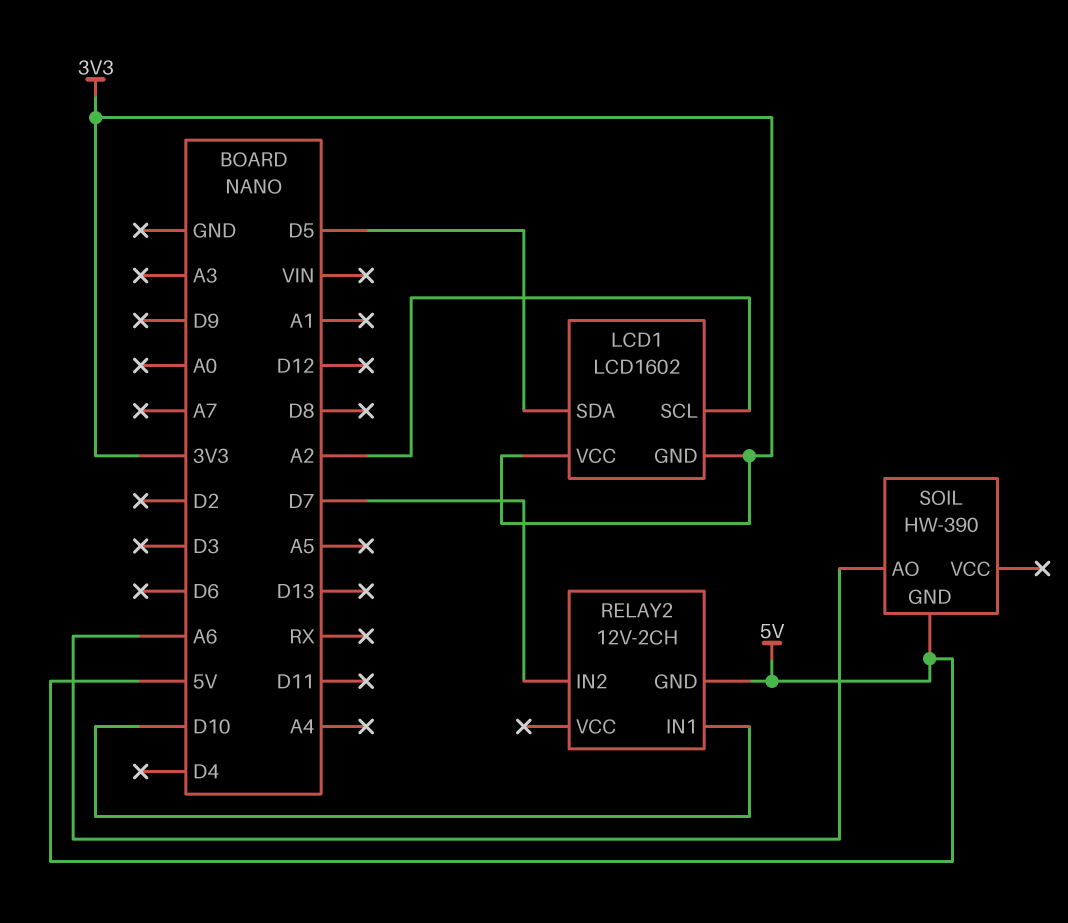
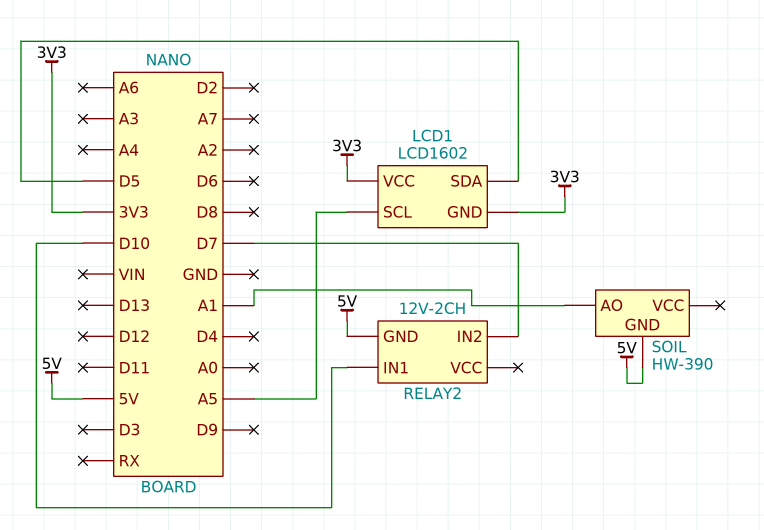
LCD1 pin SCL: A2 -> A5
SOIL pin AO: A6 -> A1

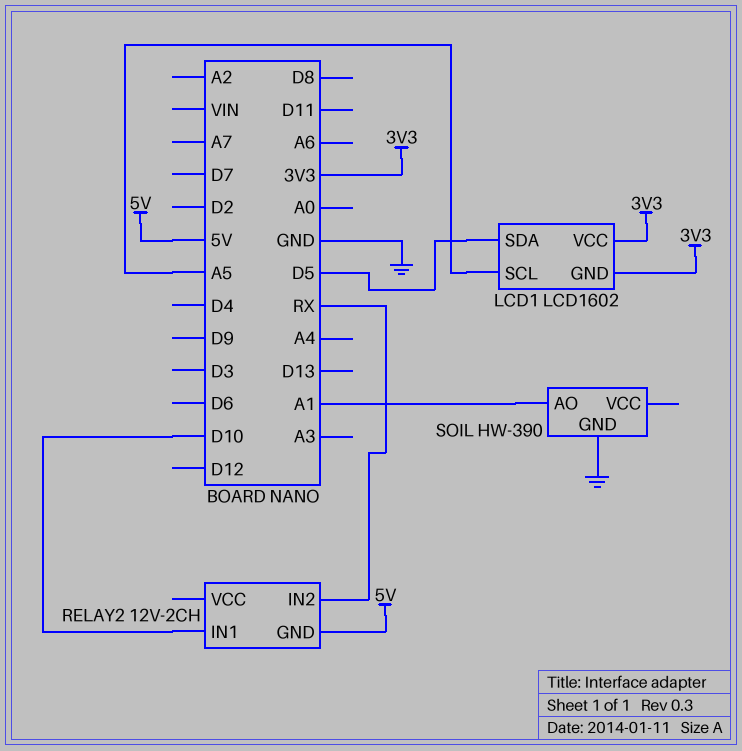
RELAY2 pin IN2: D7 -> RX
SOIL pin GND: 5V -> GND

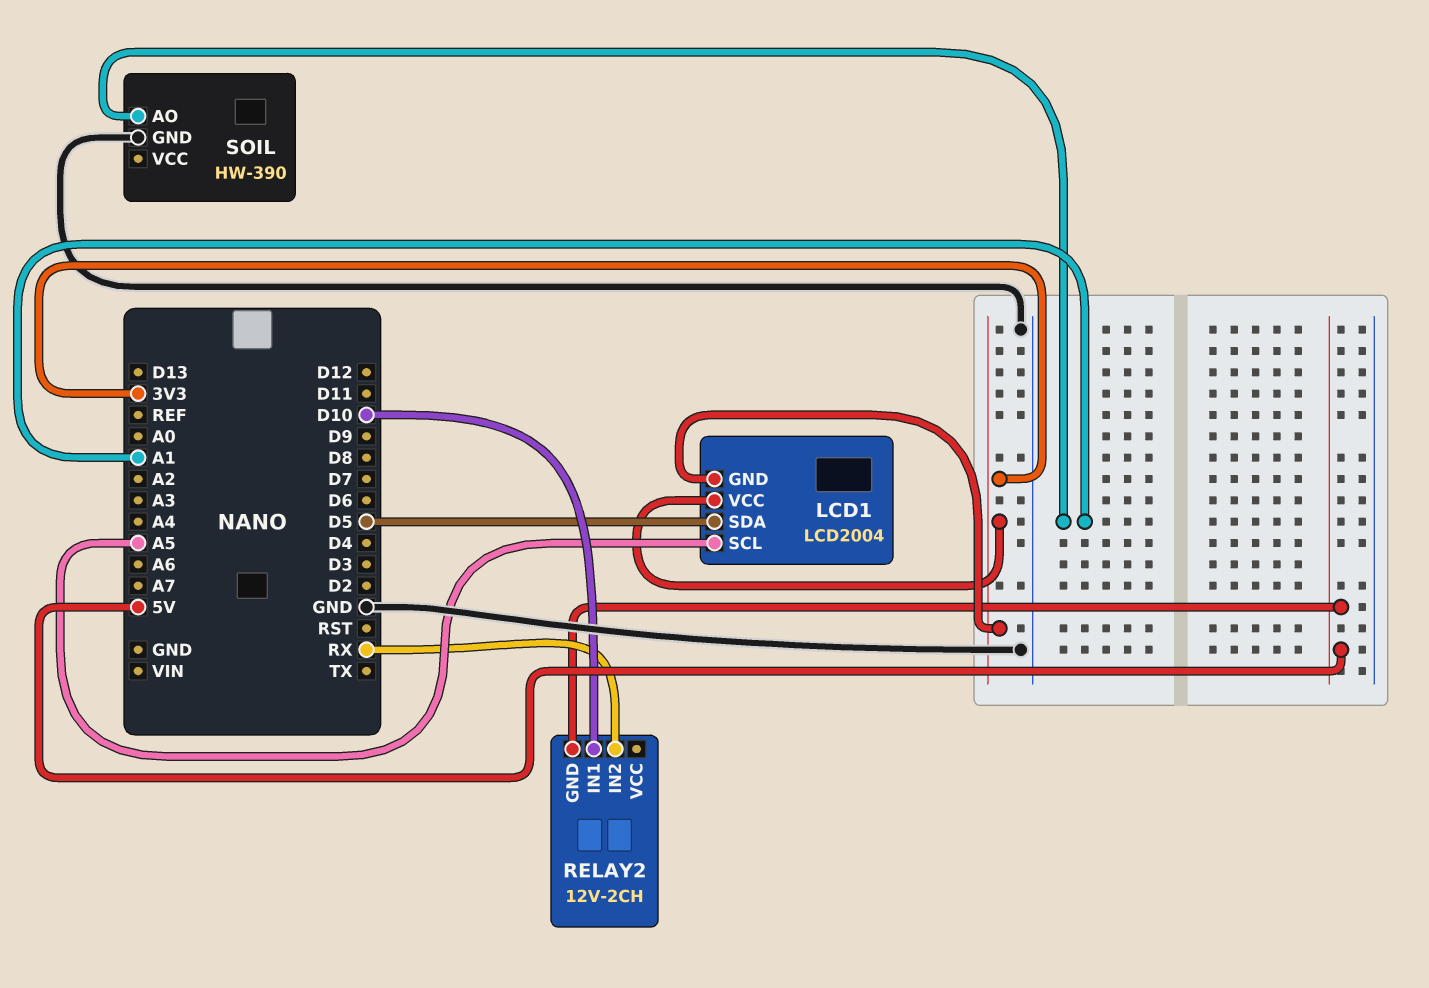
LCD1: LCD1602 -> LCD2004

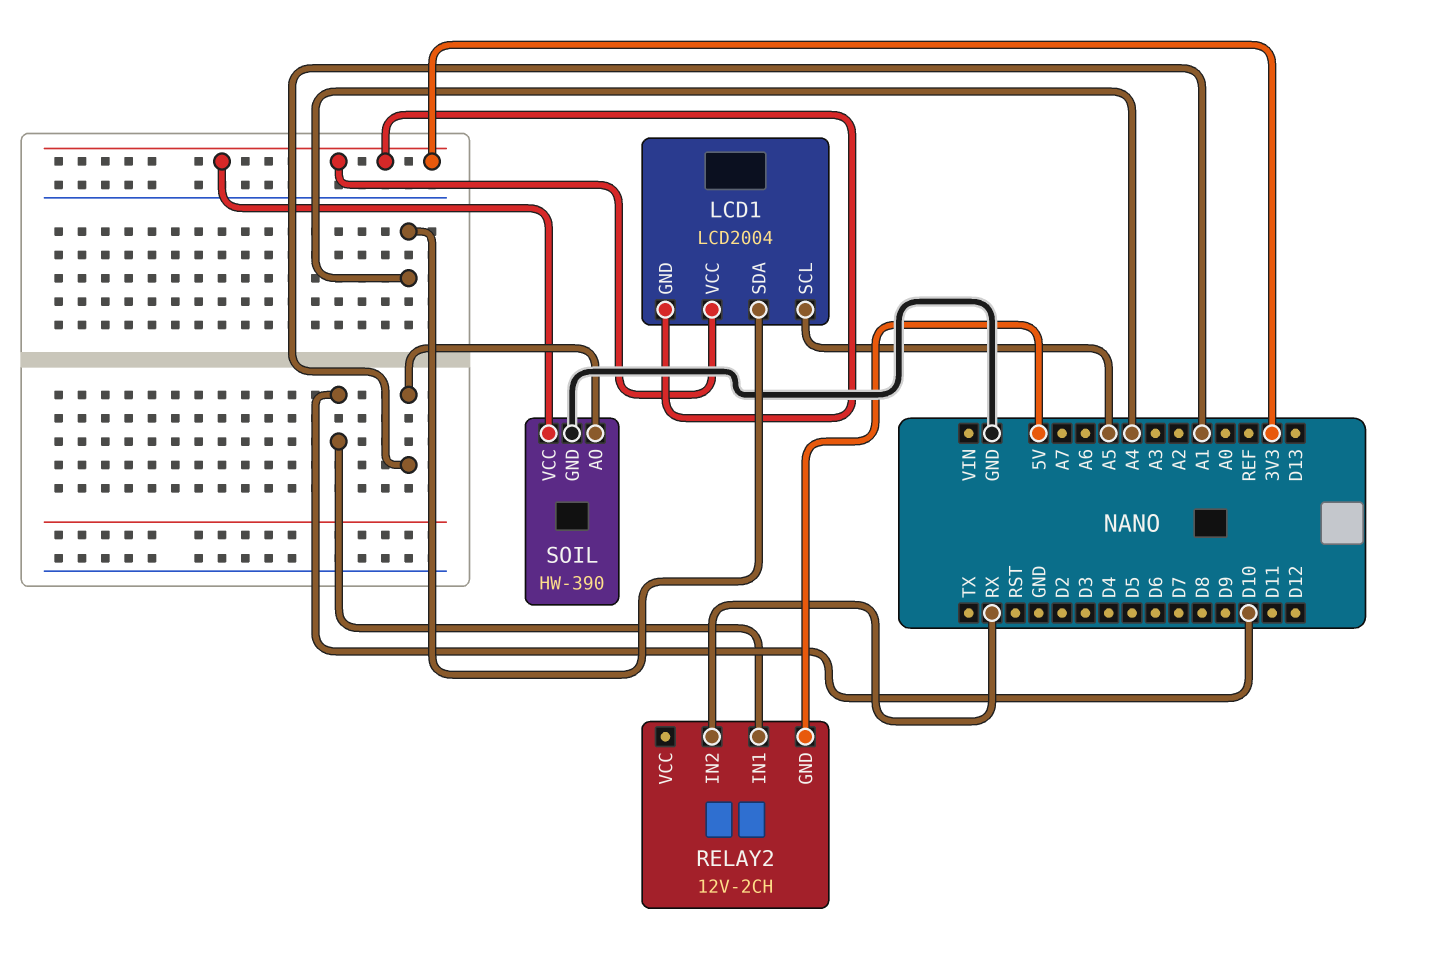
LCD1 pin SDA: D5 -> A4
SOIL pin VCC: none -> 3V3

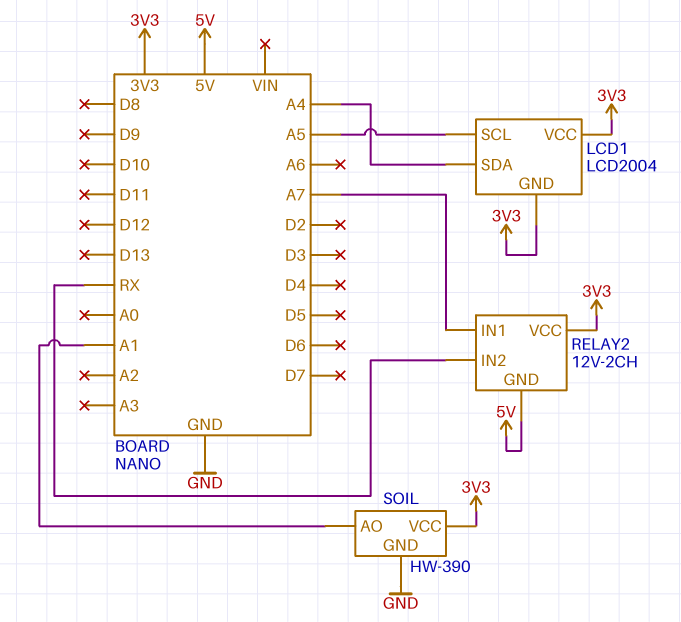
RELAY2 pin IN1: D10 -> A7
RELAY2 pin VCC: none -> 3V3

